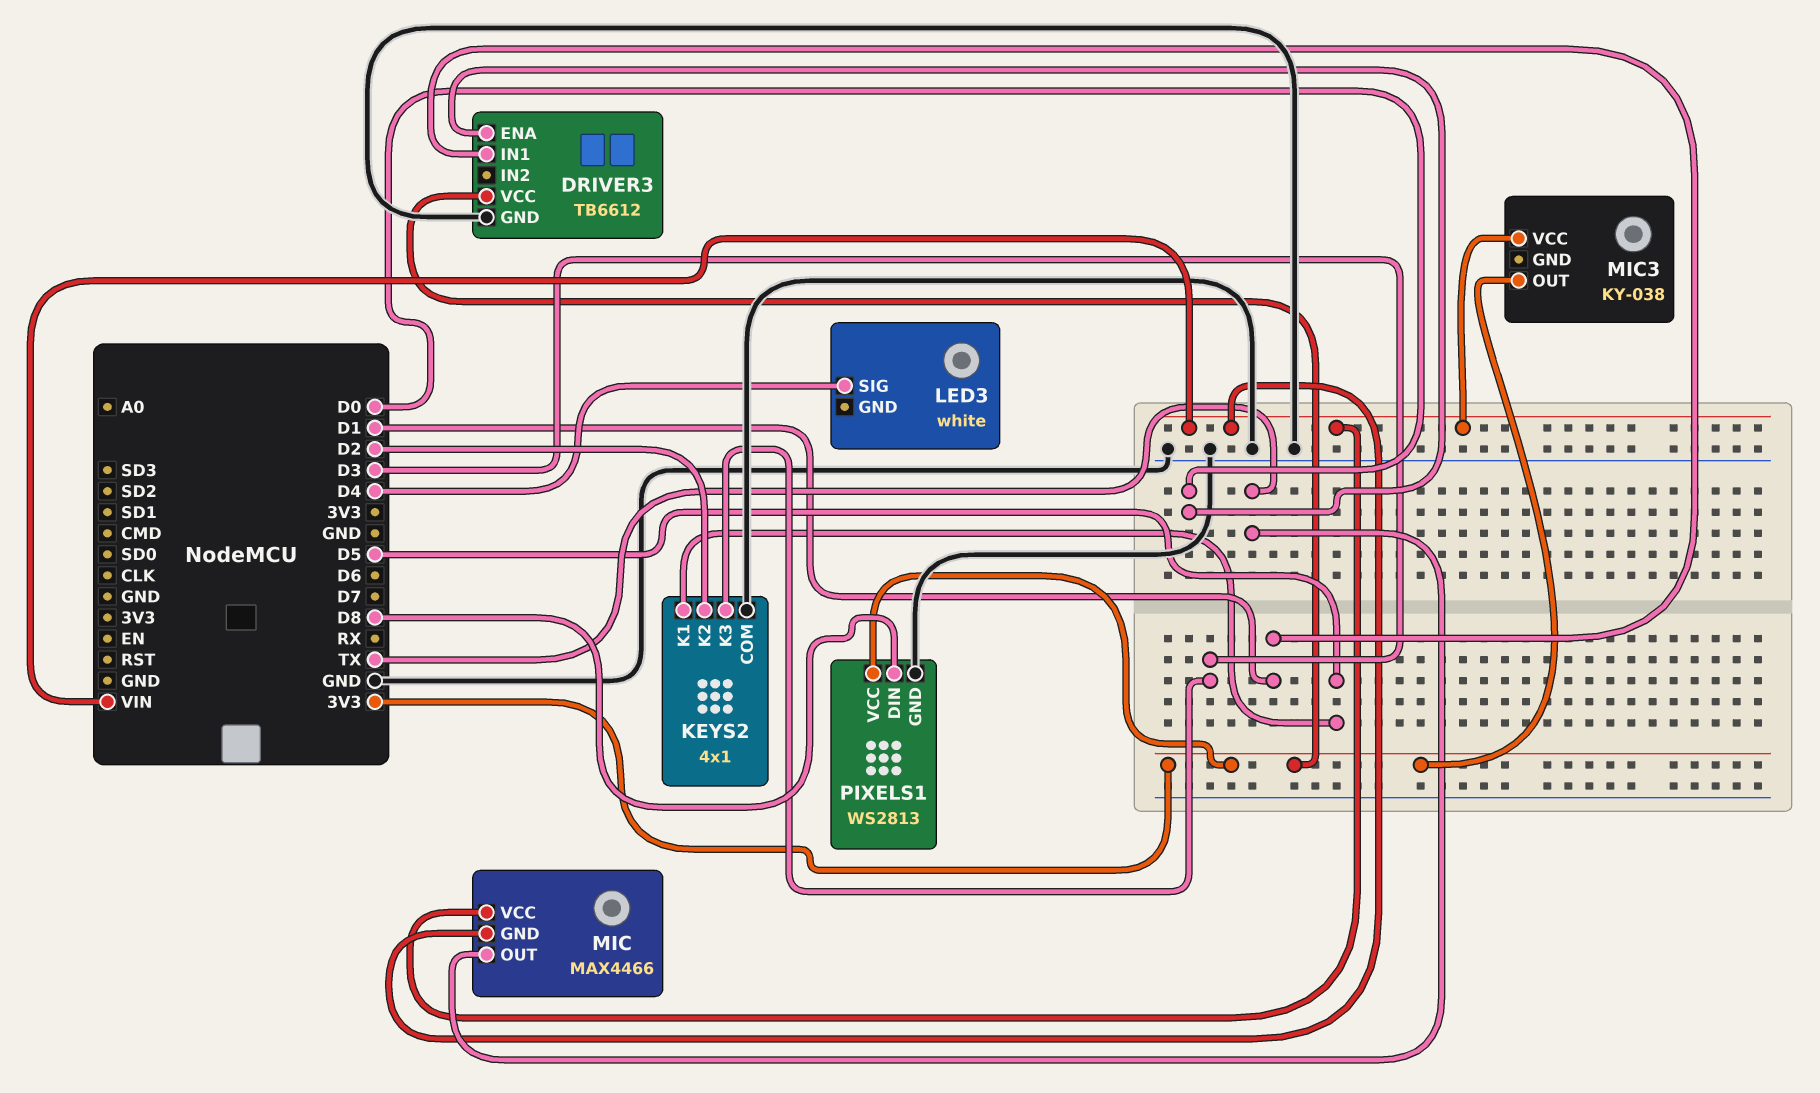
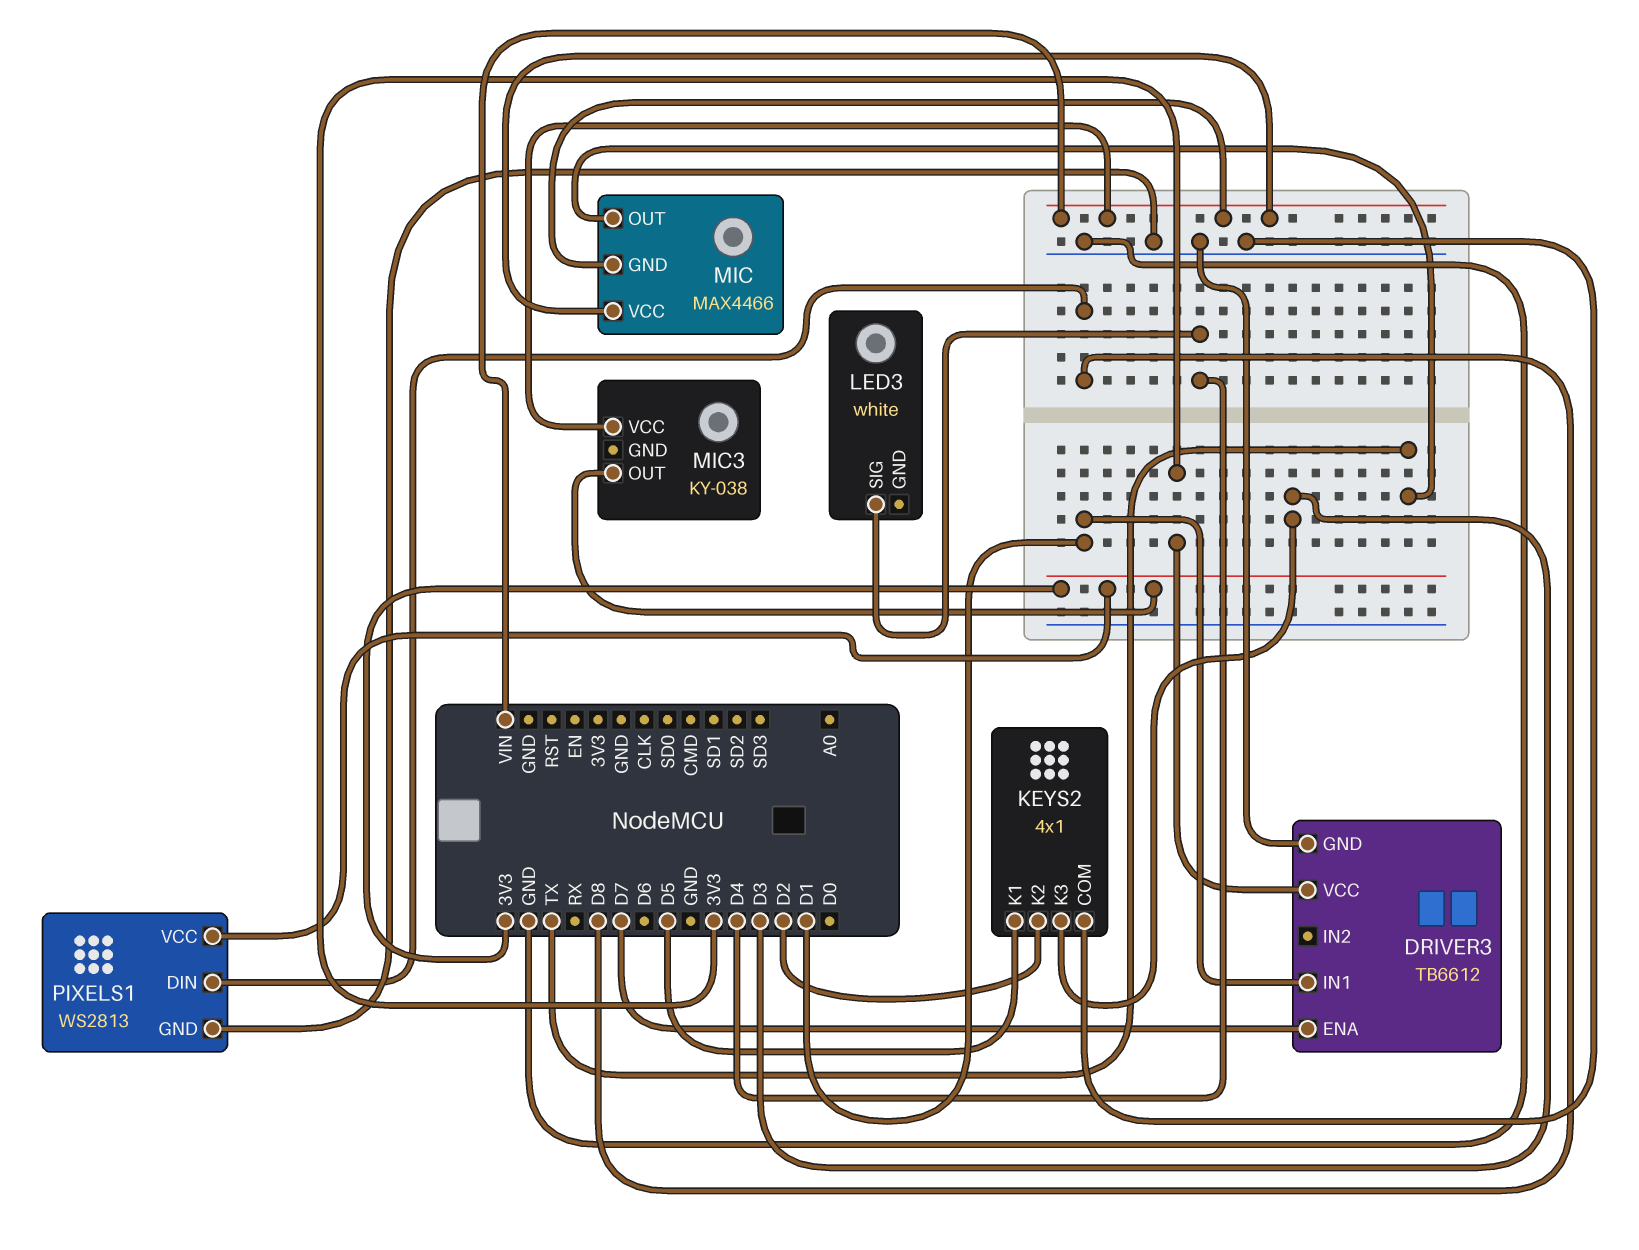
DRIVER3 pin ENA: D0 -> D7

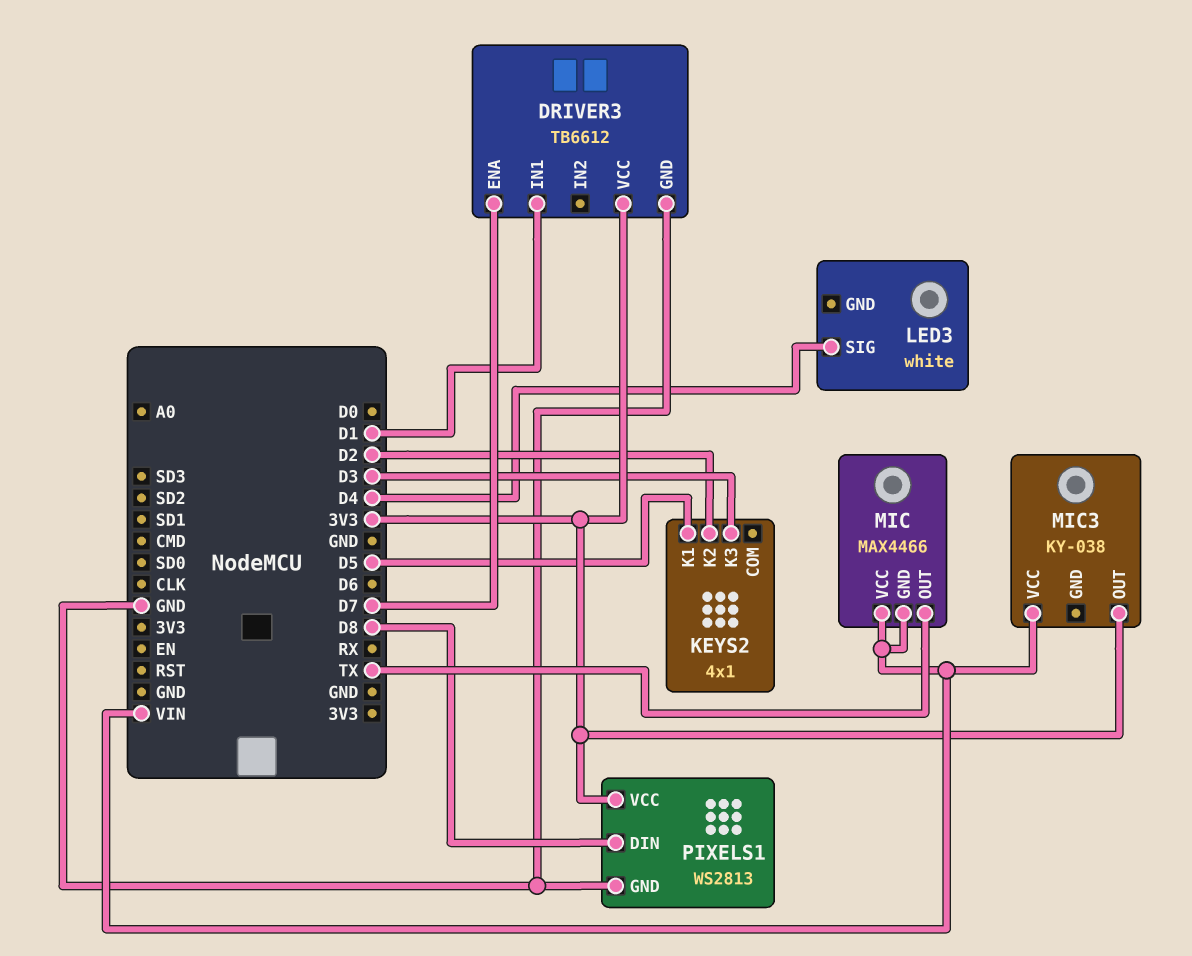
KEYS2 pin COM: GND -> none

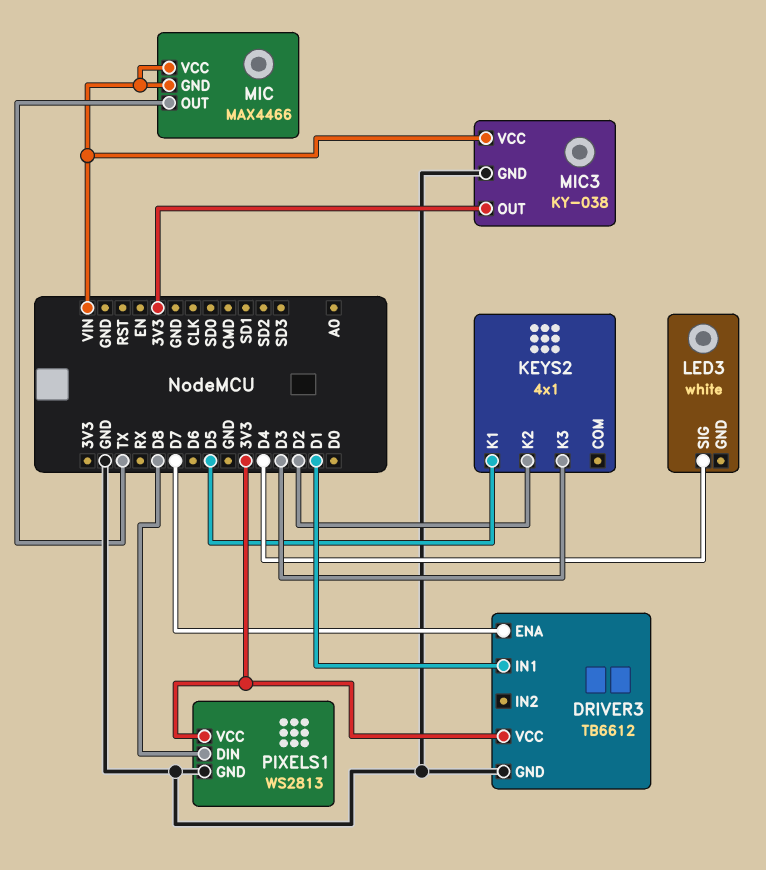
MIC3 pin GND: none -> GND

